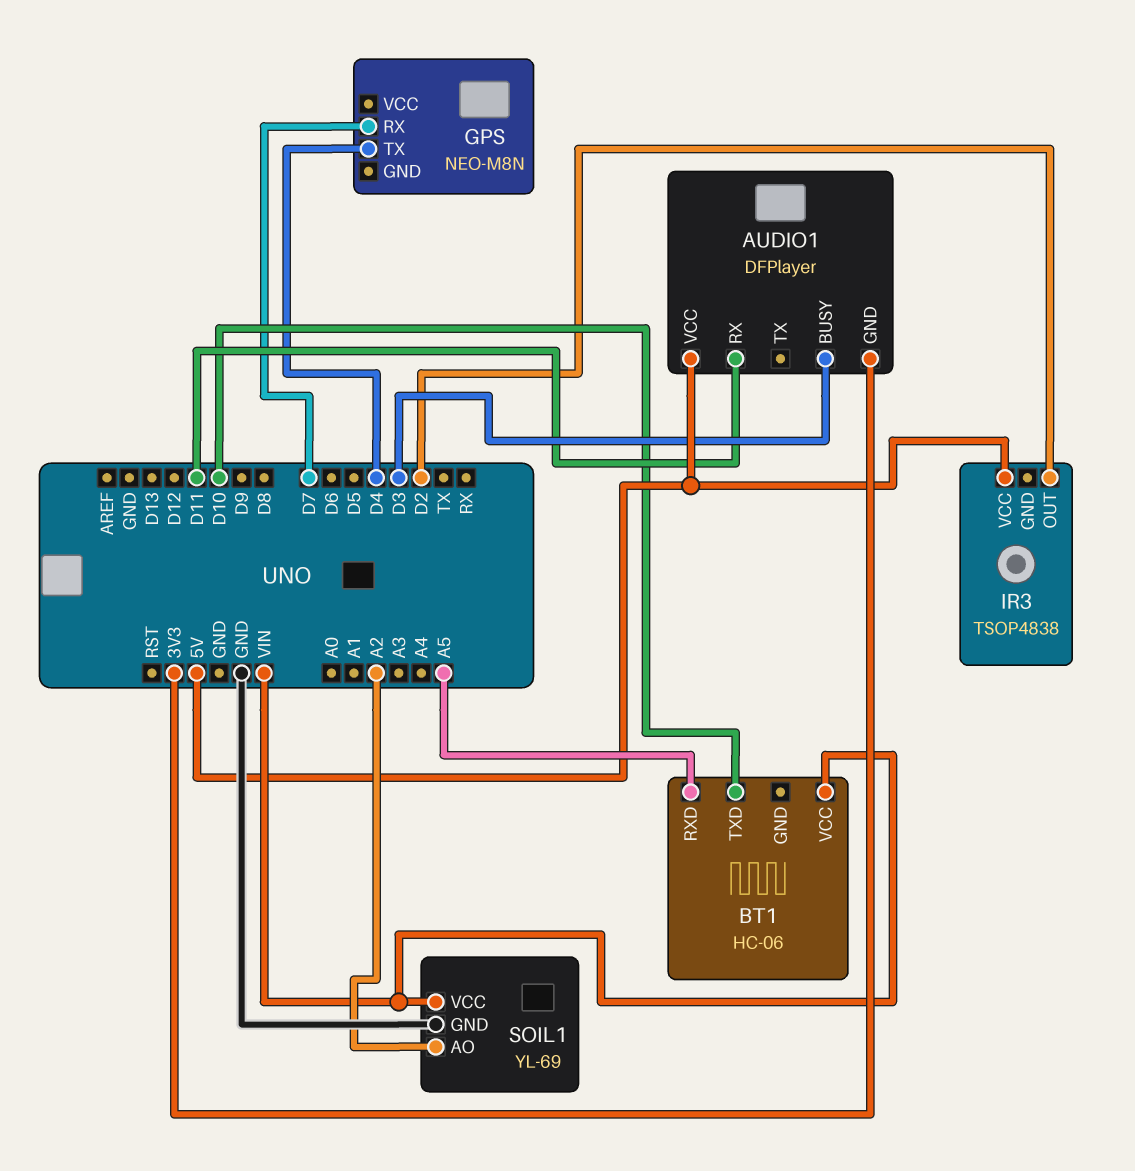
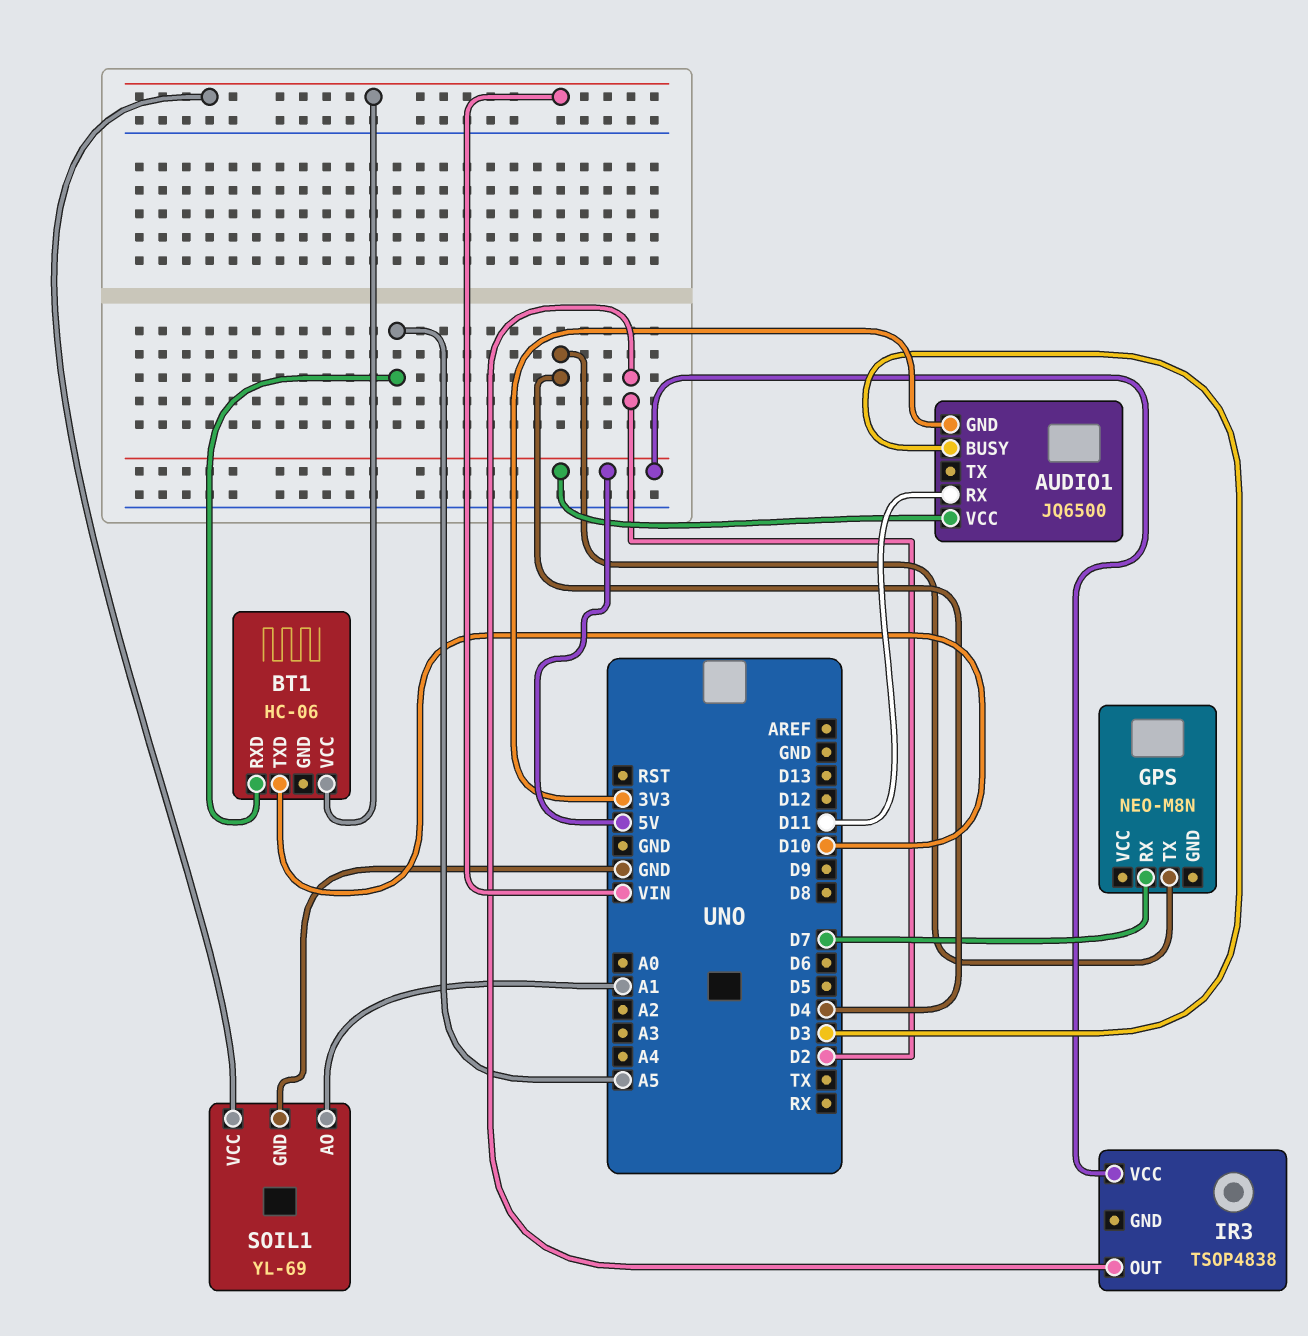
AUDIO1: DFPlayer -> JQ6500
SOIL1 pin AO: A2 -> A1

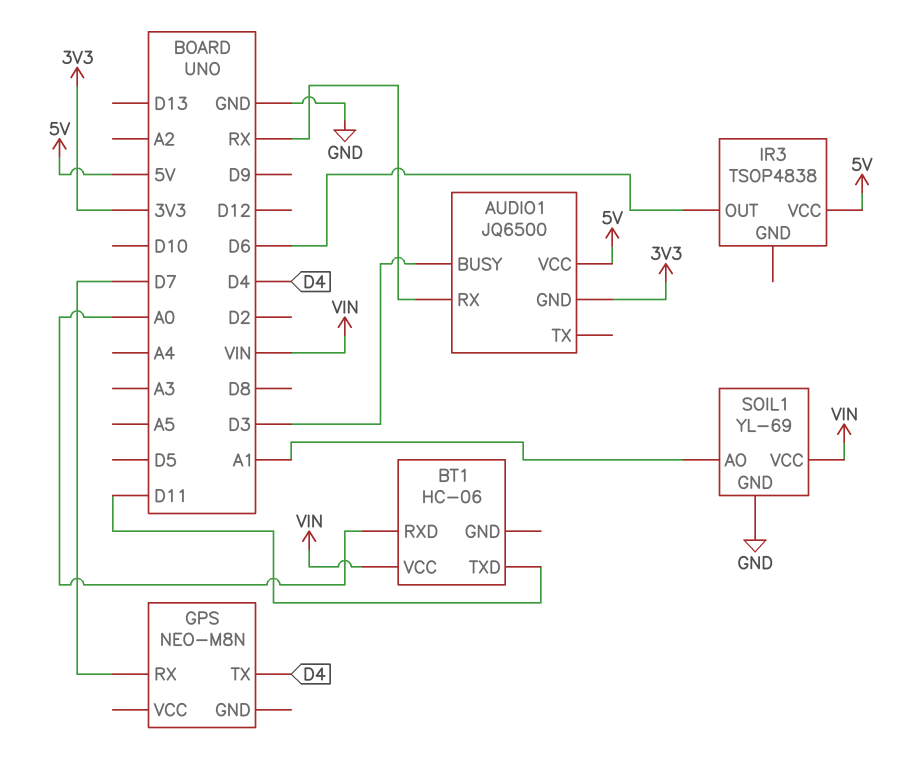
AUDIO1 pin RX: D11 -> RX
BT1 pin RXD: A5 -> A0
BT1 pin TXD: D10 -> D11
IR3 pin OUT: D2 -> D6

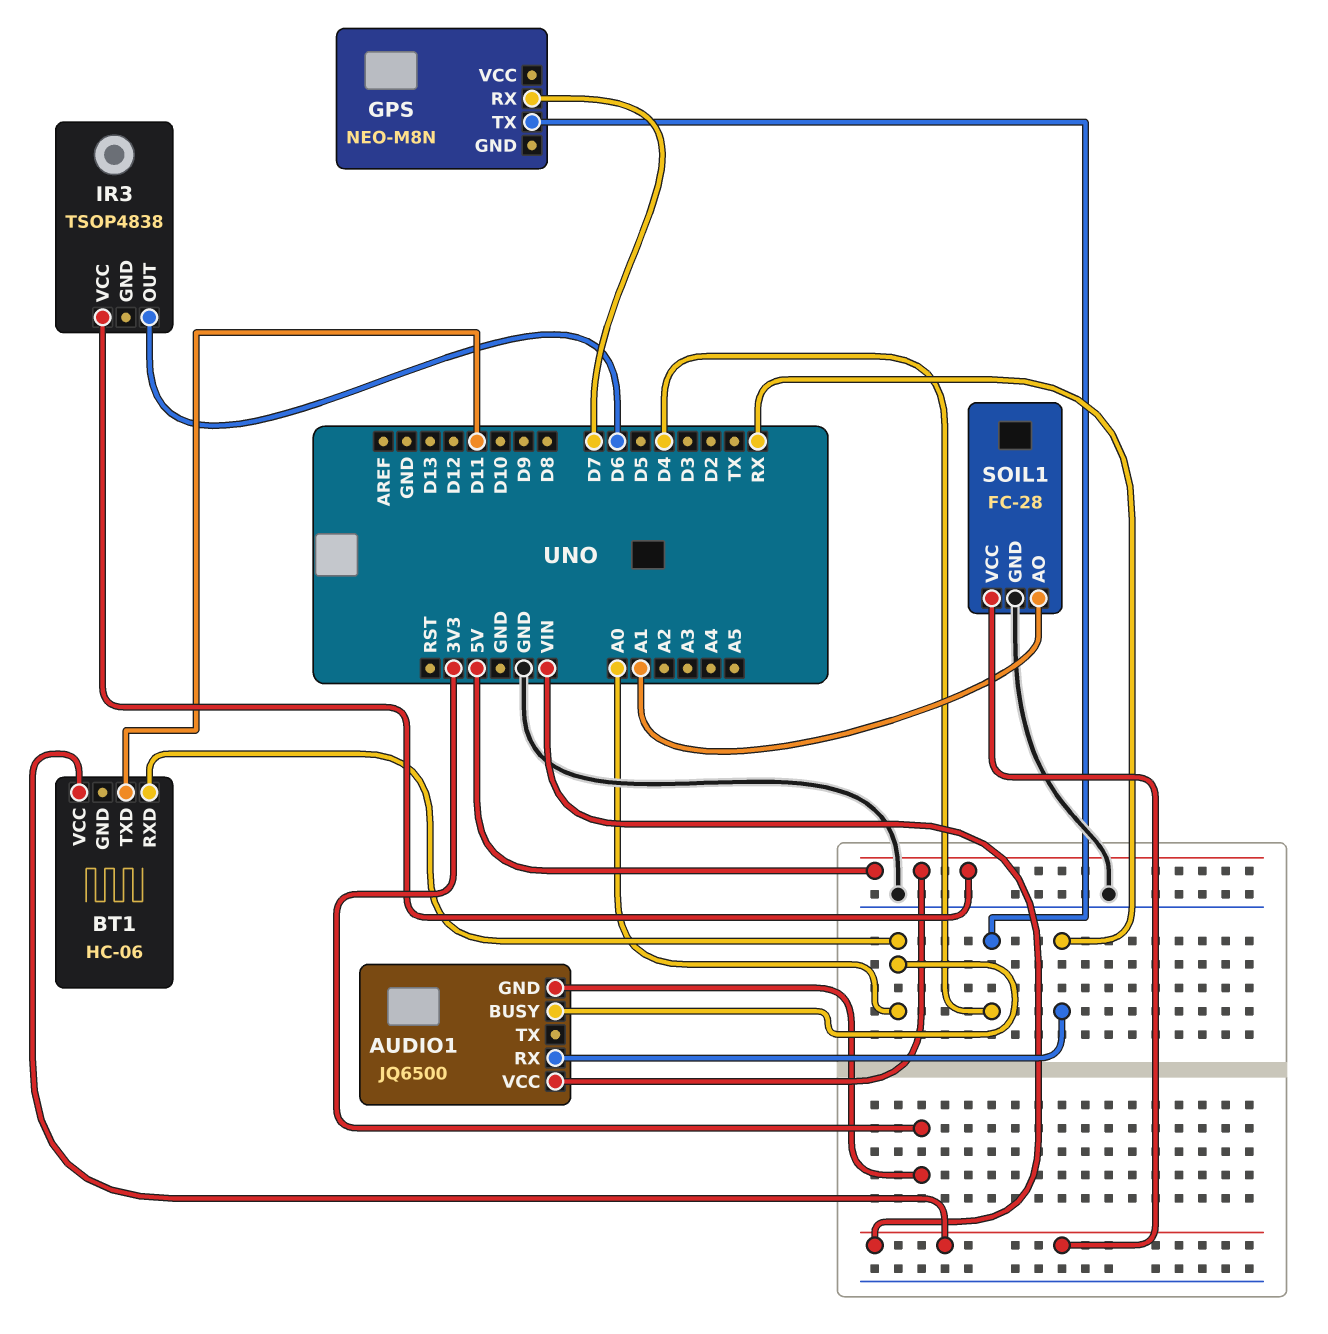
AUDIO1 pin BUSY: D3 -> A0
SOIL1: YL-69 -> FC-28

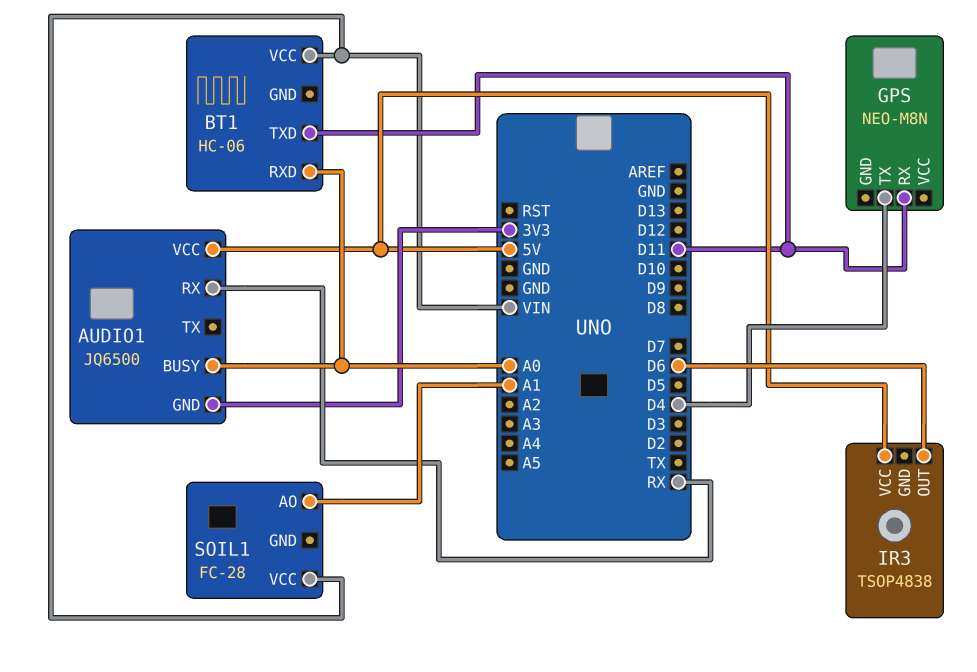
GPS pin RX: D7 -> D11
SOIL1 pin GND: GND -> none

